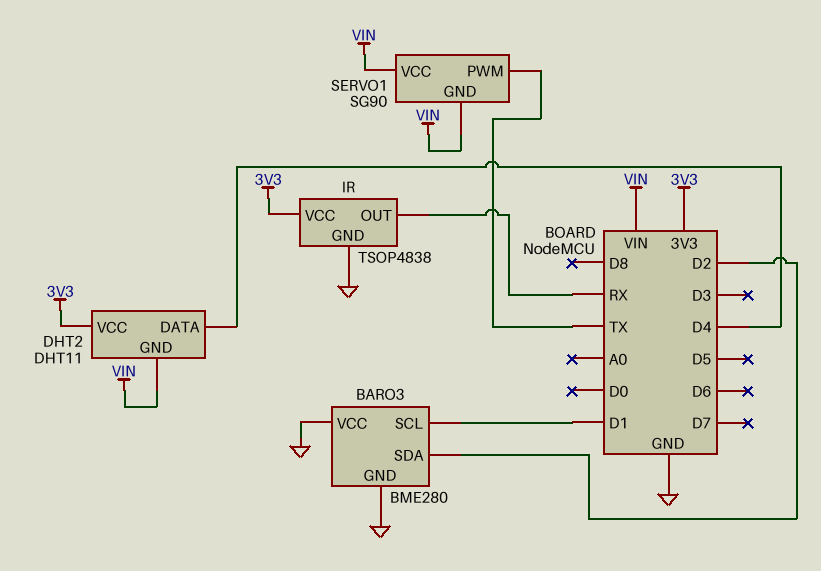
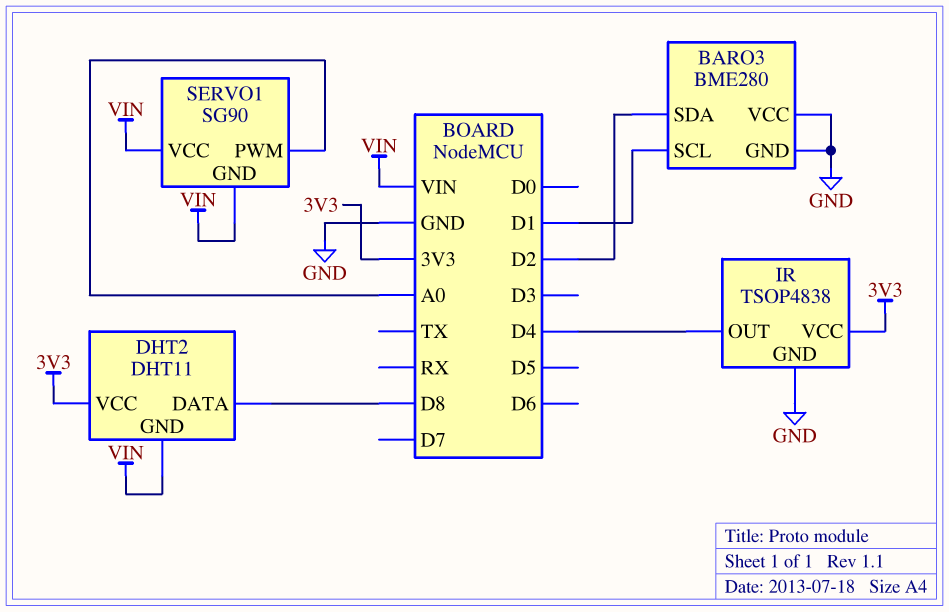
DHT2 pin DATA: D4 -> D8
IR pin OUT: RX -> D4
SERVO1 pin PWM: TX -> A0

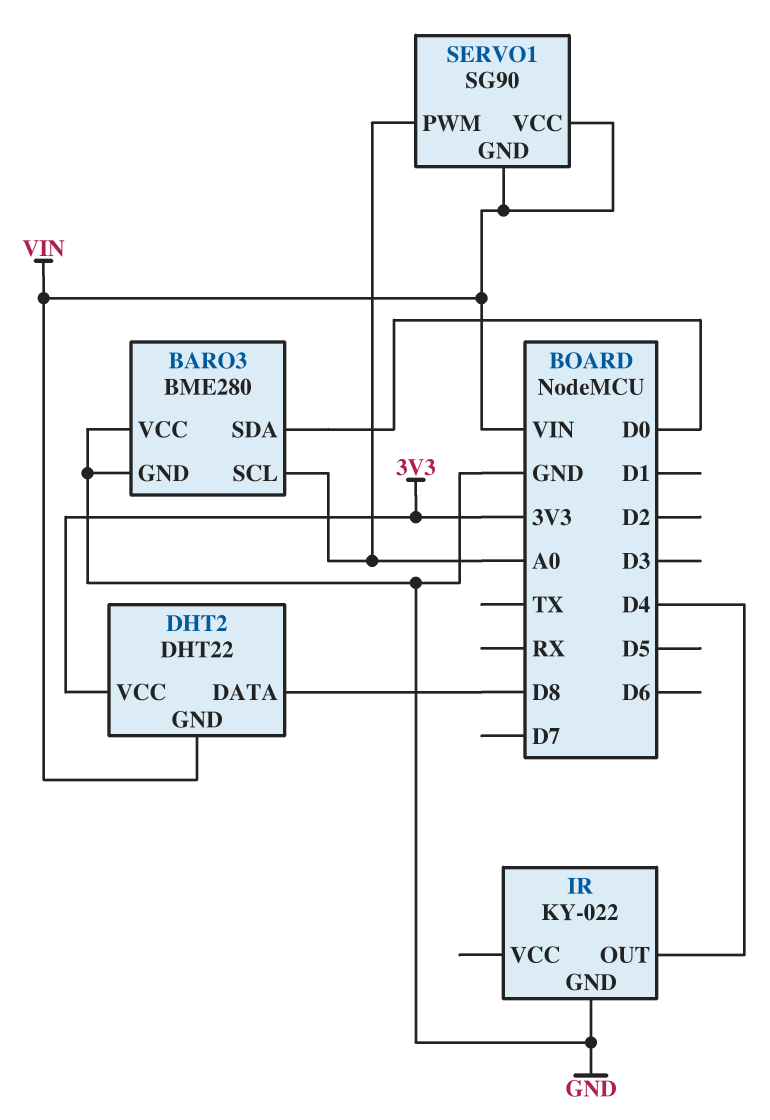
BARO3 pin SCL: D1 -> A0
BARO3 pin SDA: D2 -> D0
DHT2: DHT11 -> DHT22
IR: TSOP4838 -> KY-022
IR pin VCC: 3V3 -> none

